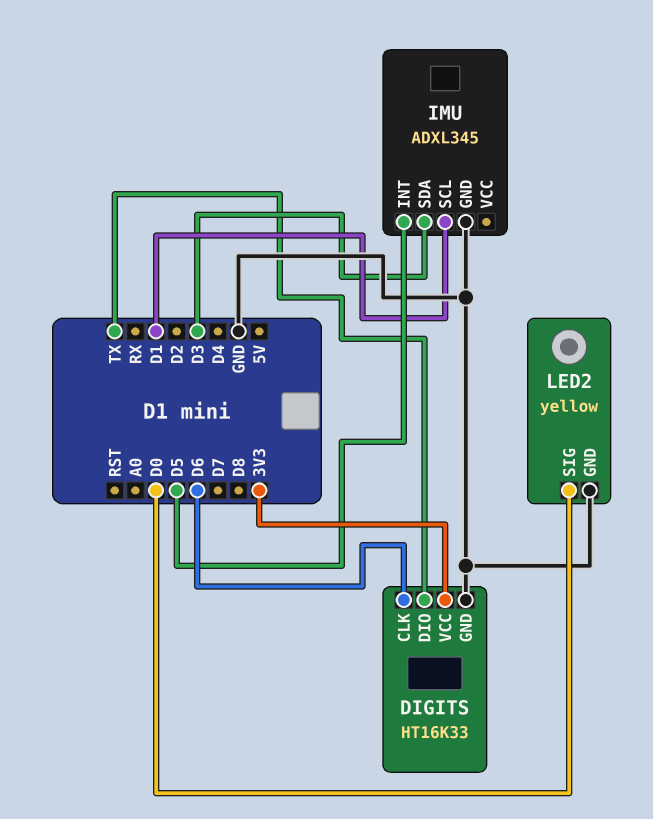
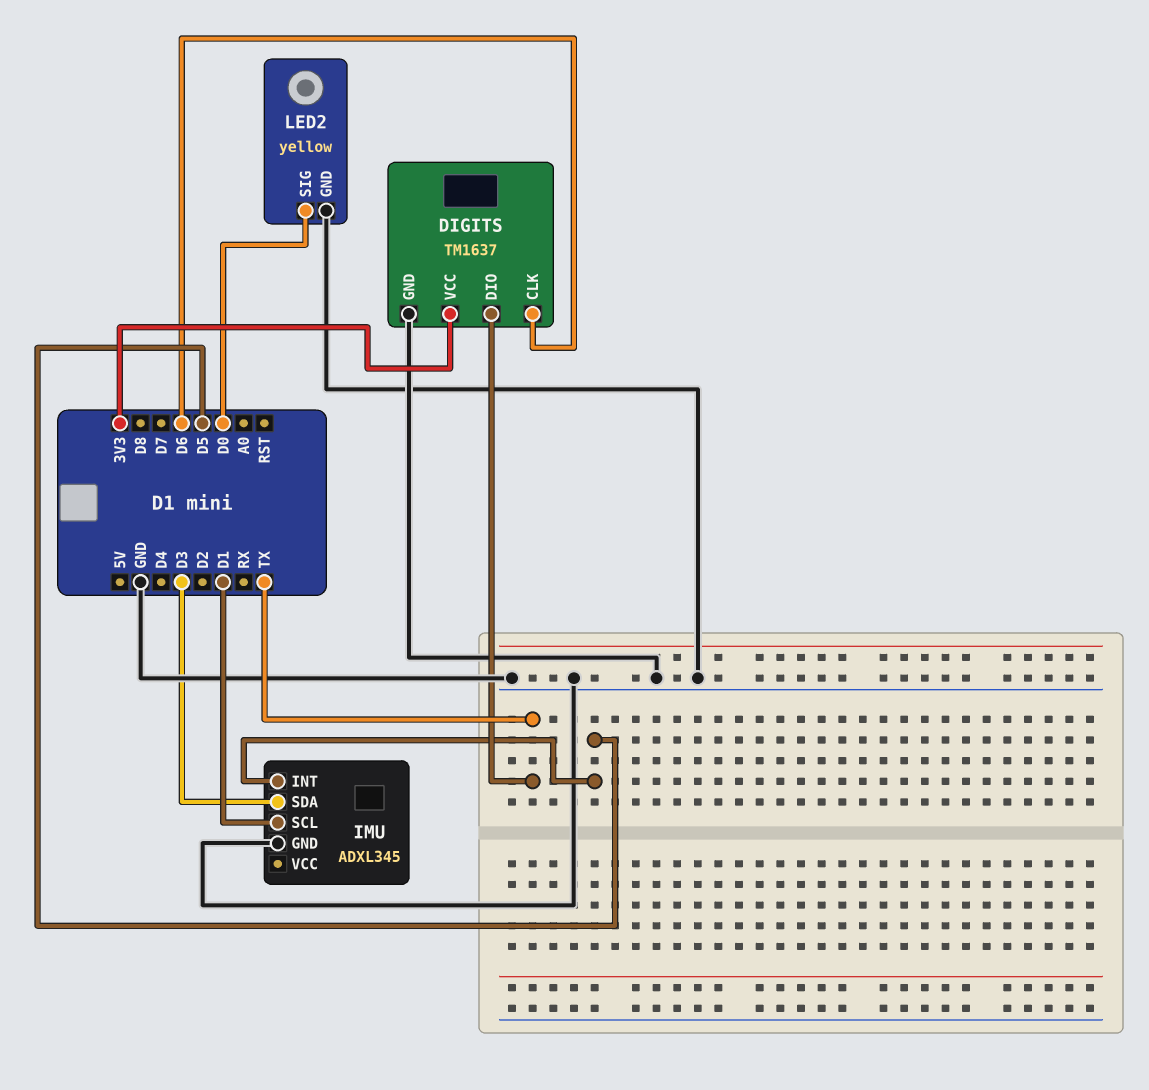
DIGITS: HT16K33 -> TM1637

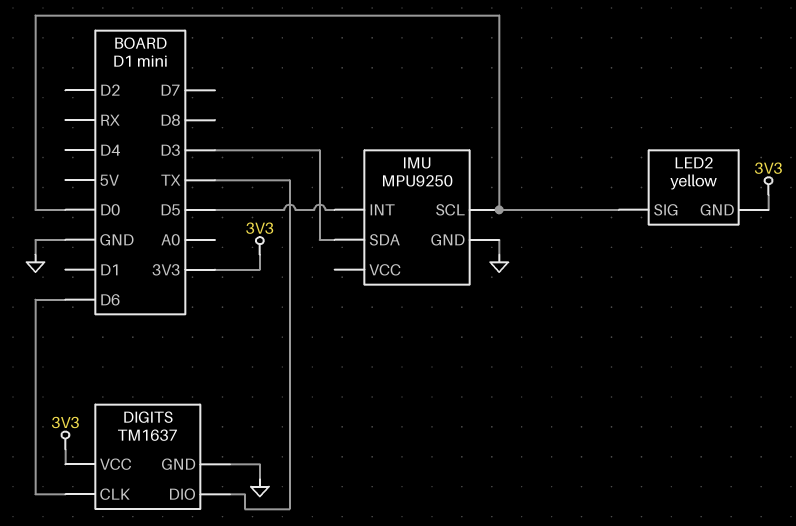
IMU: ADXL345 -> MPU9250
IMU pin SCL: D1 -> D0
LED2 pin GND: GND -> 3V3

